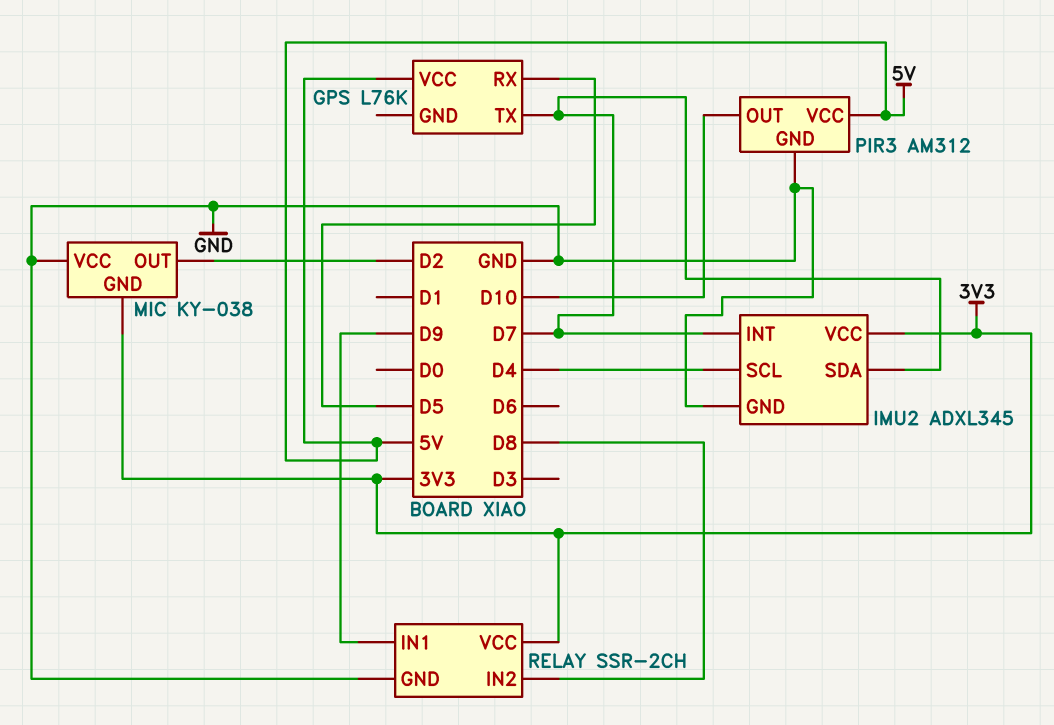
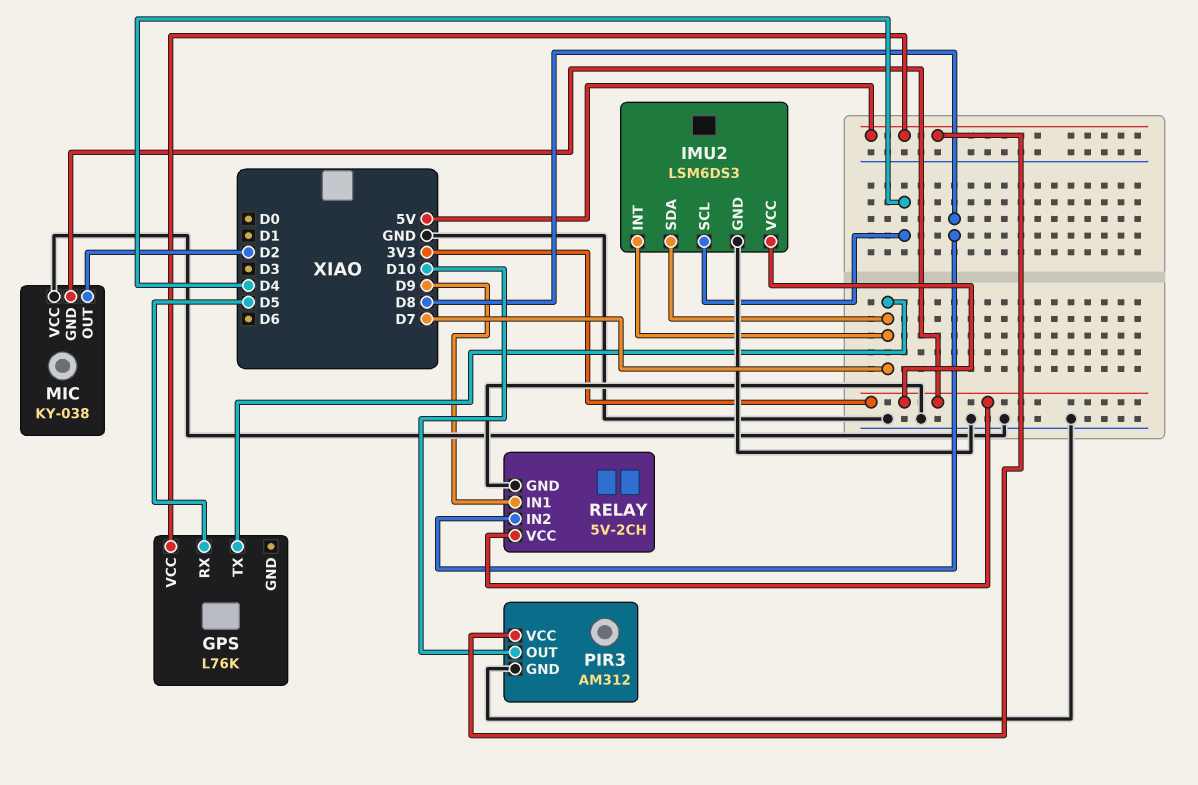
IMU2: ADXL345 -> LSM6DS3
RELAY: SSR-2CH -> 5V-2CH

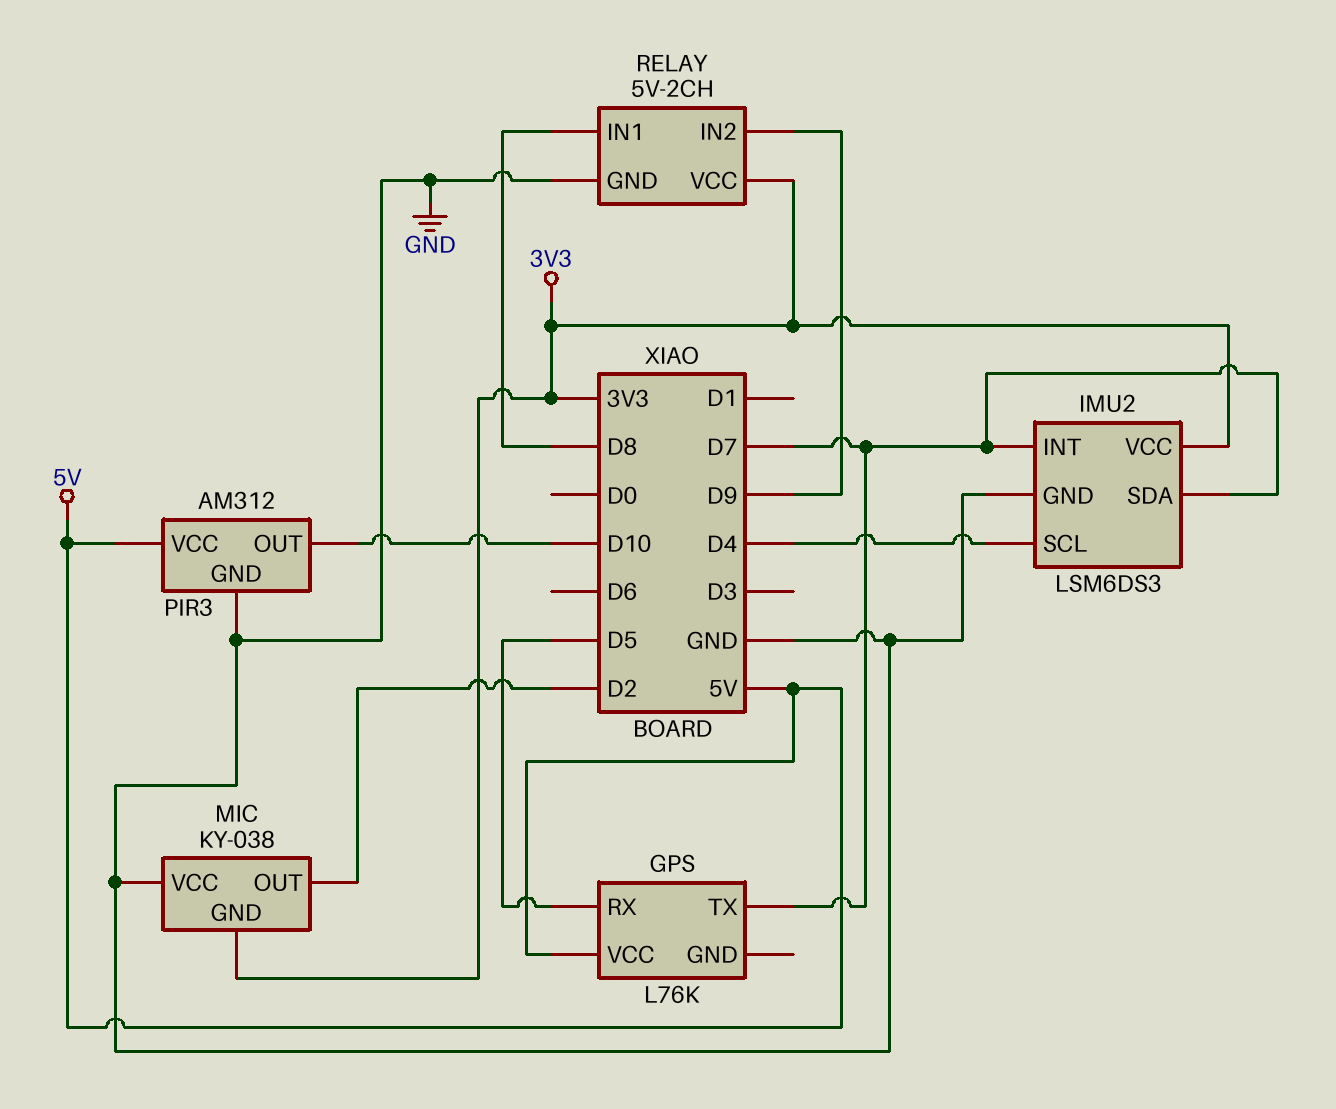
RELAY pin IN1: D9 -> D8
RELAY pin IN2: D8 -> D9

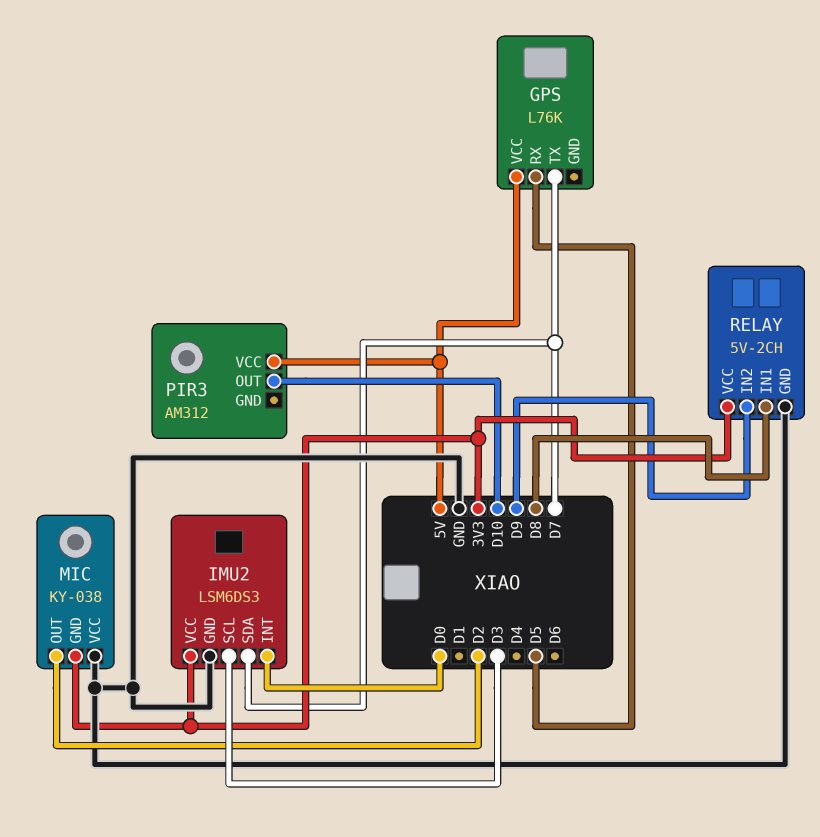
IMU2 pin INT: D7 -> D0
IMU2 pin SCL: D4 -> D3
PIR3 pin GND: GND -> none

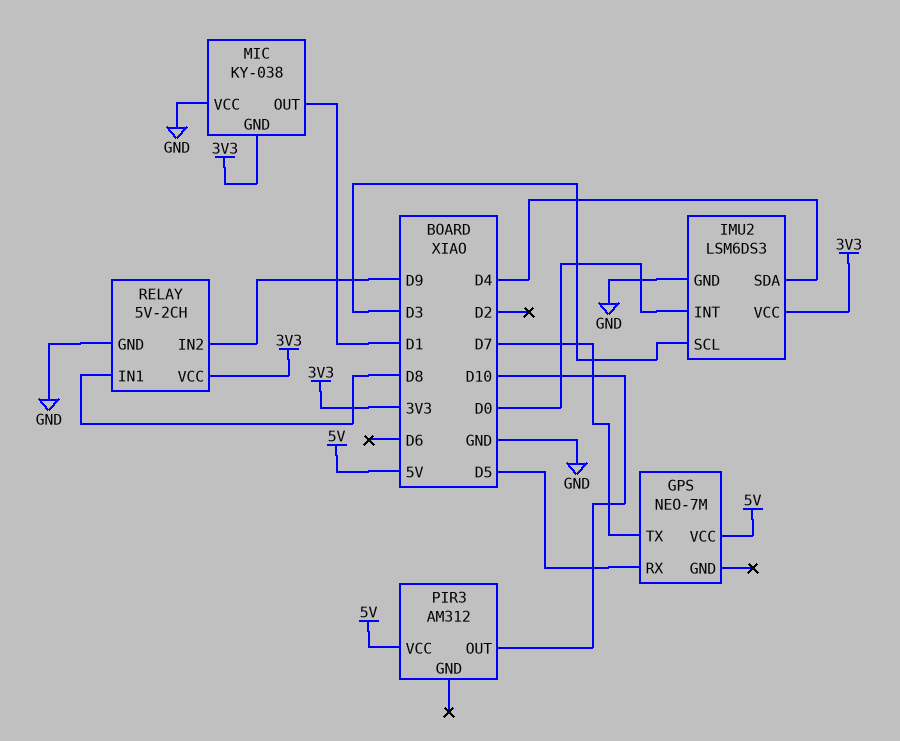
GPS: L76K -> NEO-7M
IMU2 pin SDA: D7 -> D4
MIC pin OUT: D2 -> D1

